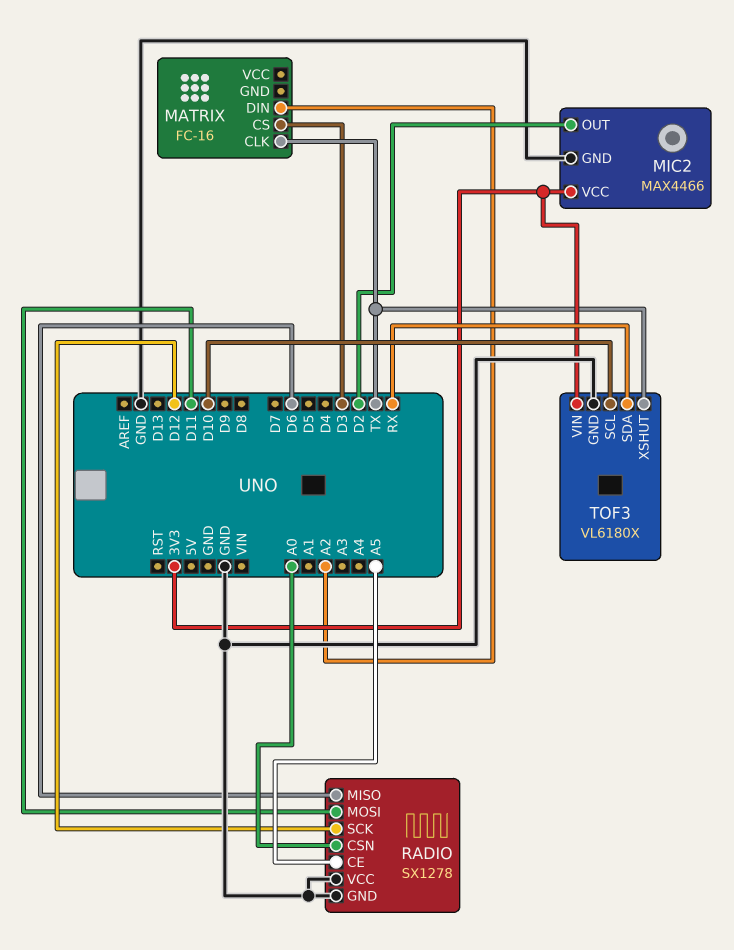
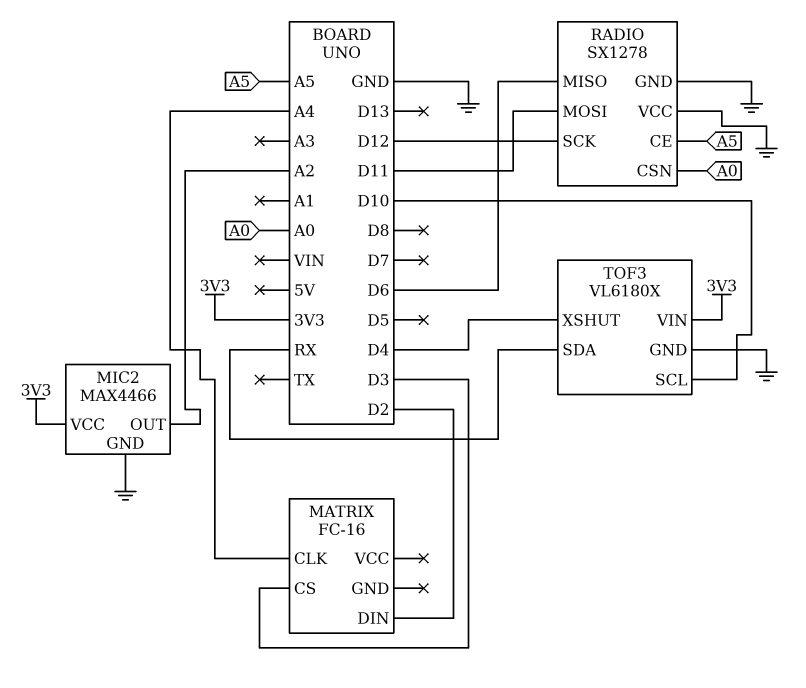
MATRIX pin CLK: TX -> A4
MATRIX pin DIN: A2 -> D2
MIC2 pin OUT: D2 -> A2
TOF3 pin XSHUT: TX -> D4

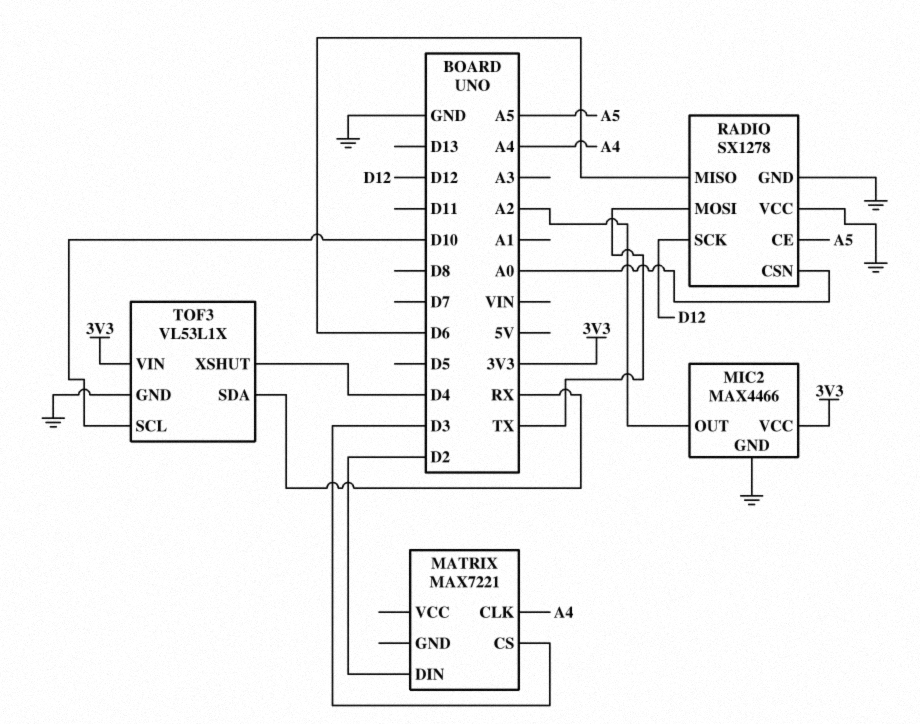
MATRIX: FC-16 -> MAX7221
RADIO pin MOSI: D11 -> TX
TOF3: VL6180X -> VL53L1X

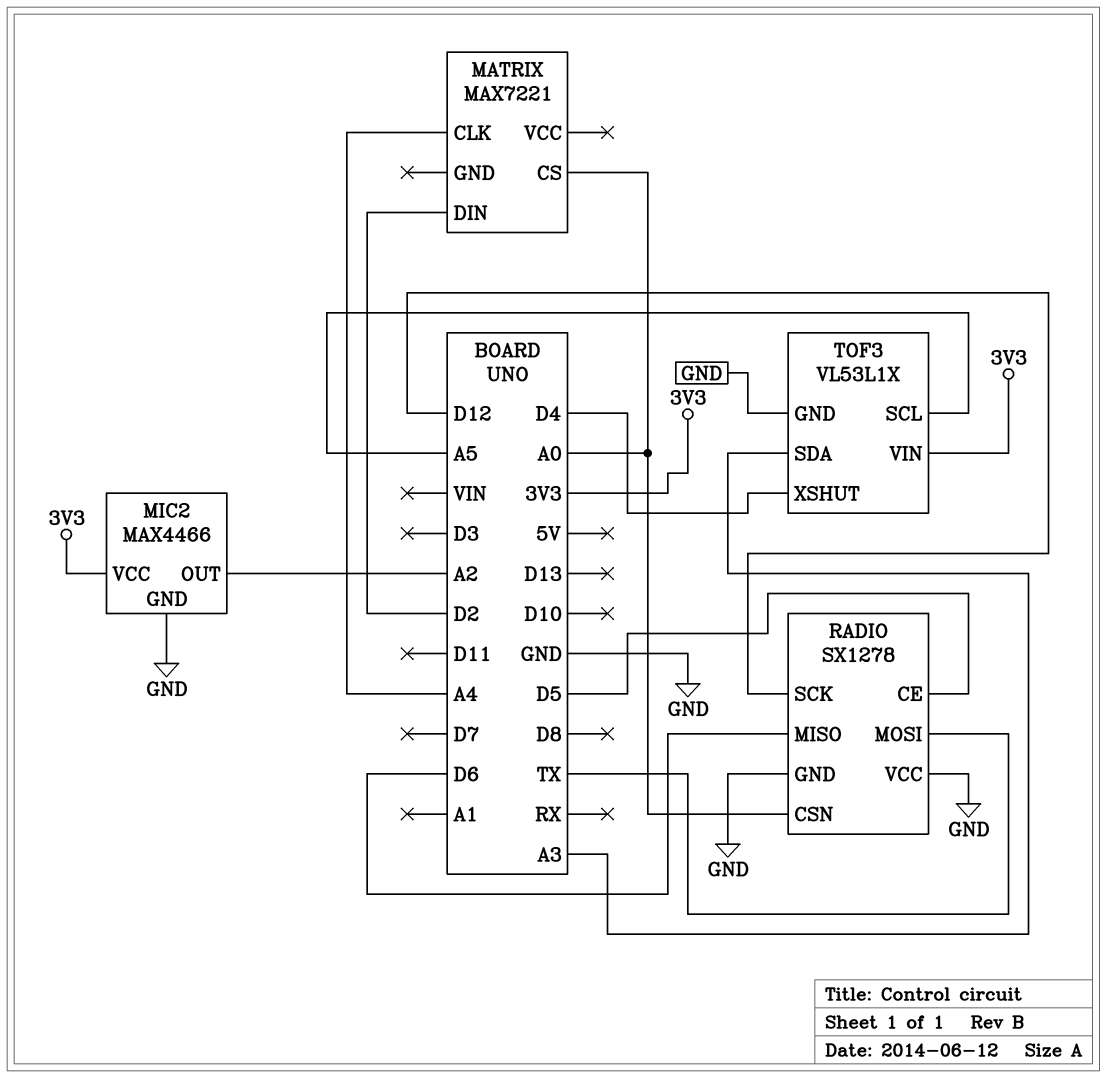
MATRIX pin CS: D3 -> A0
RADIO pin CE: A5 -> D5
TOF3 pin SCL: D10 -> A5
TOF3 pin SDA: RX -> A3

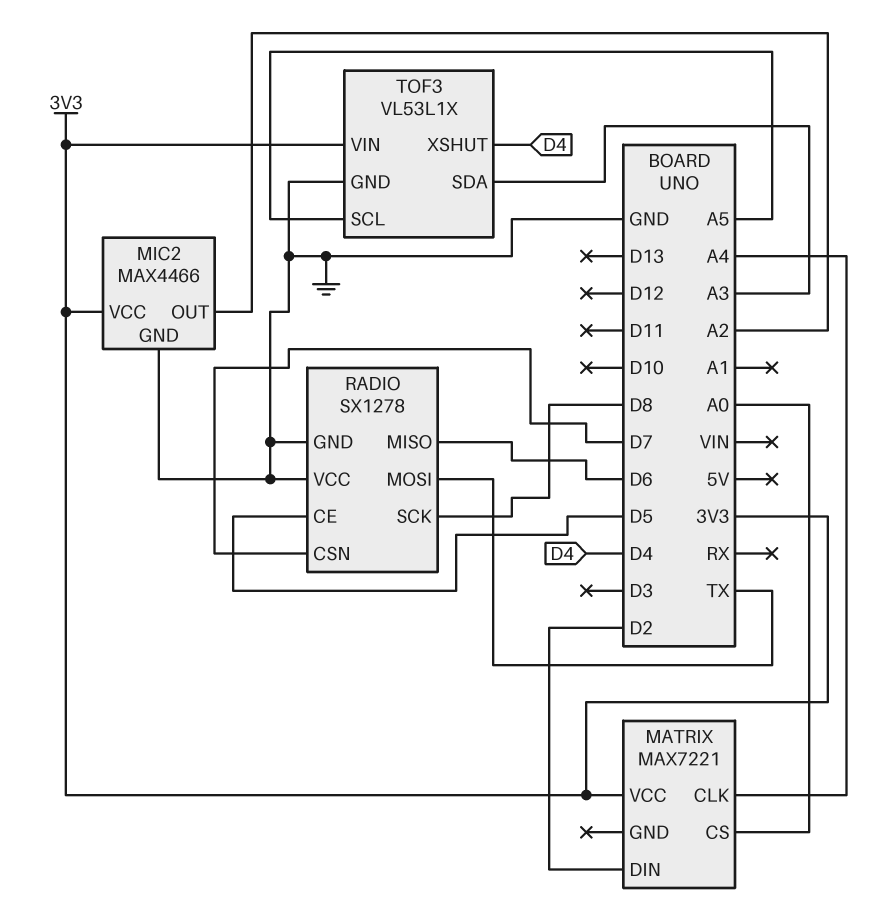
MATRIX pin VCC: none -> 3V3
RADIO pin CSN: A0 -> D7
RADIO pin SCK: D12 -> D8

